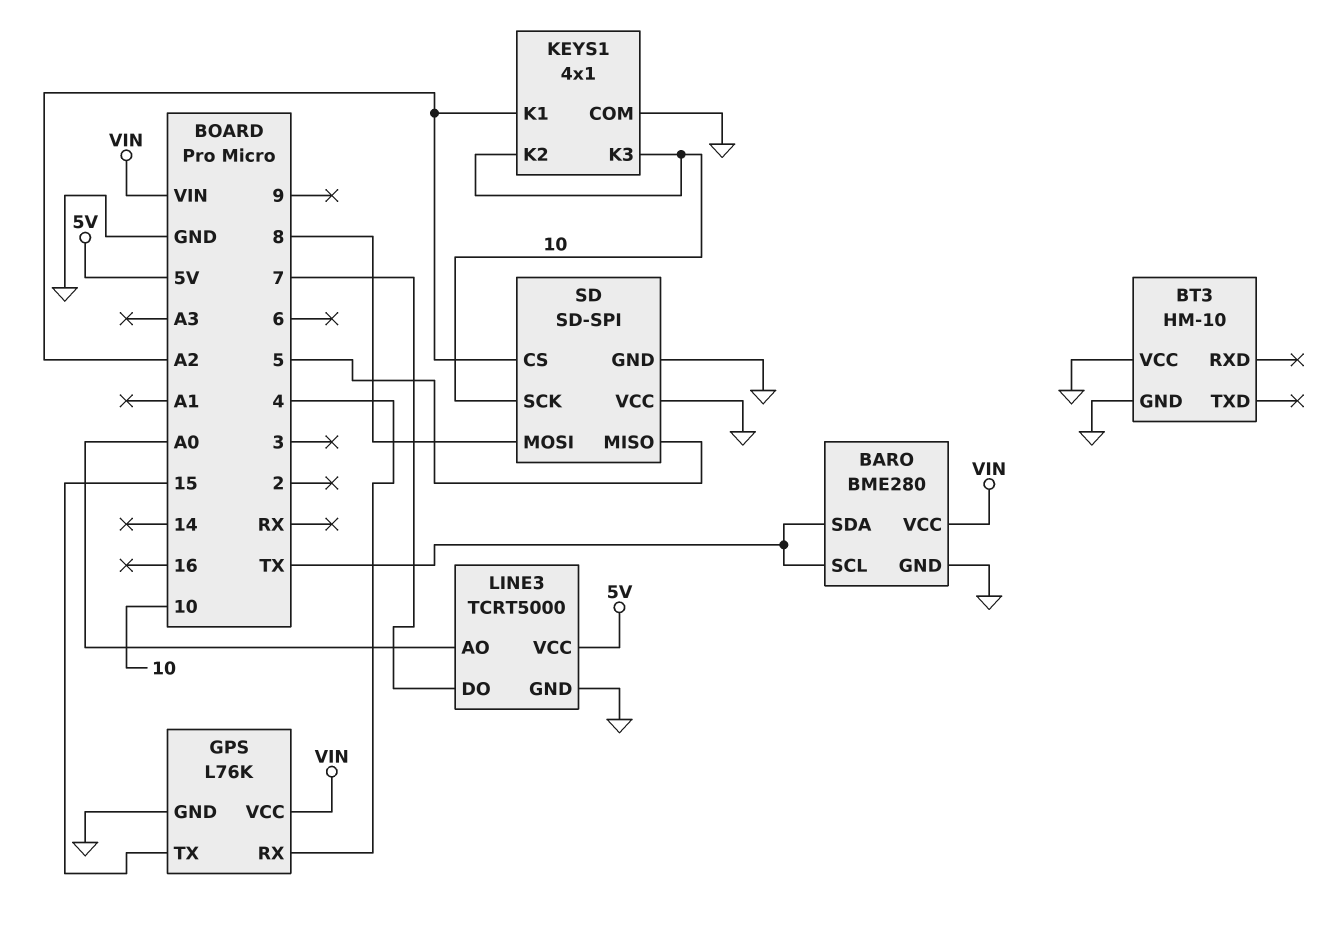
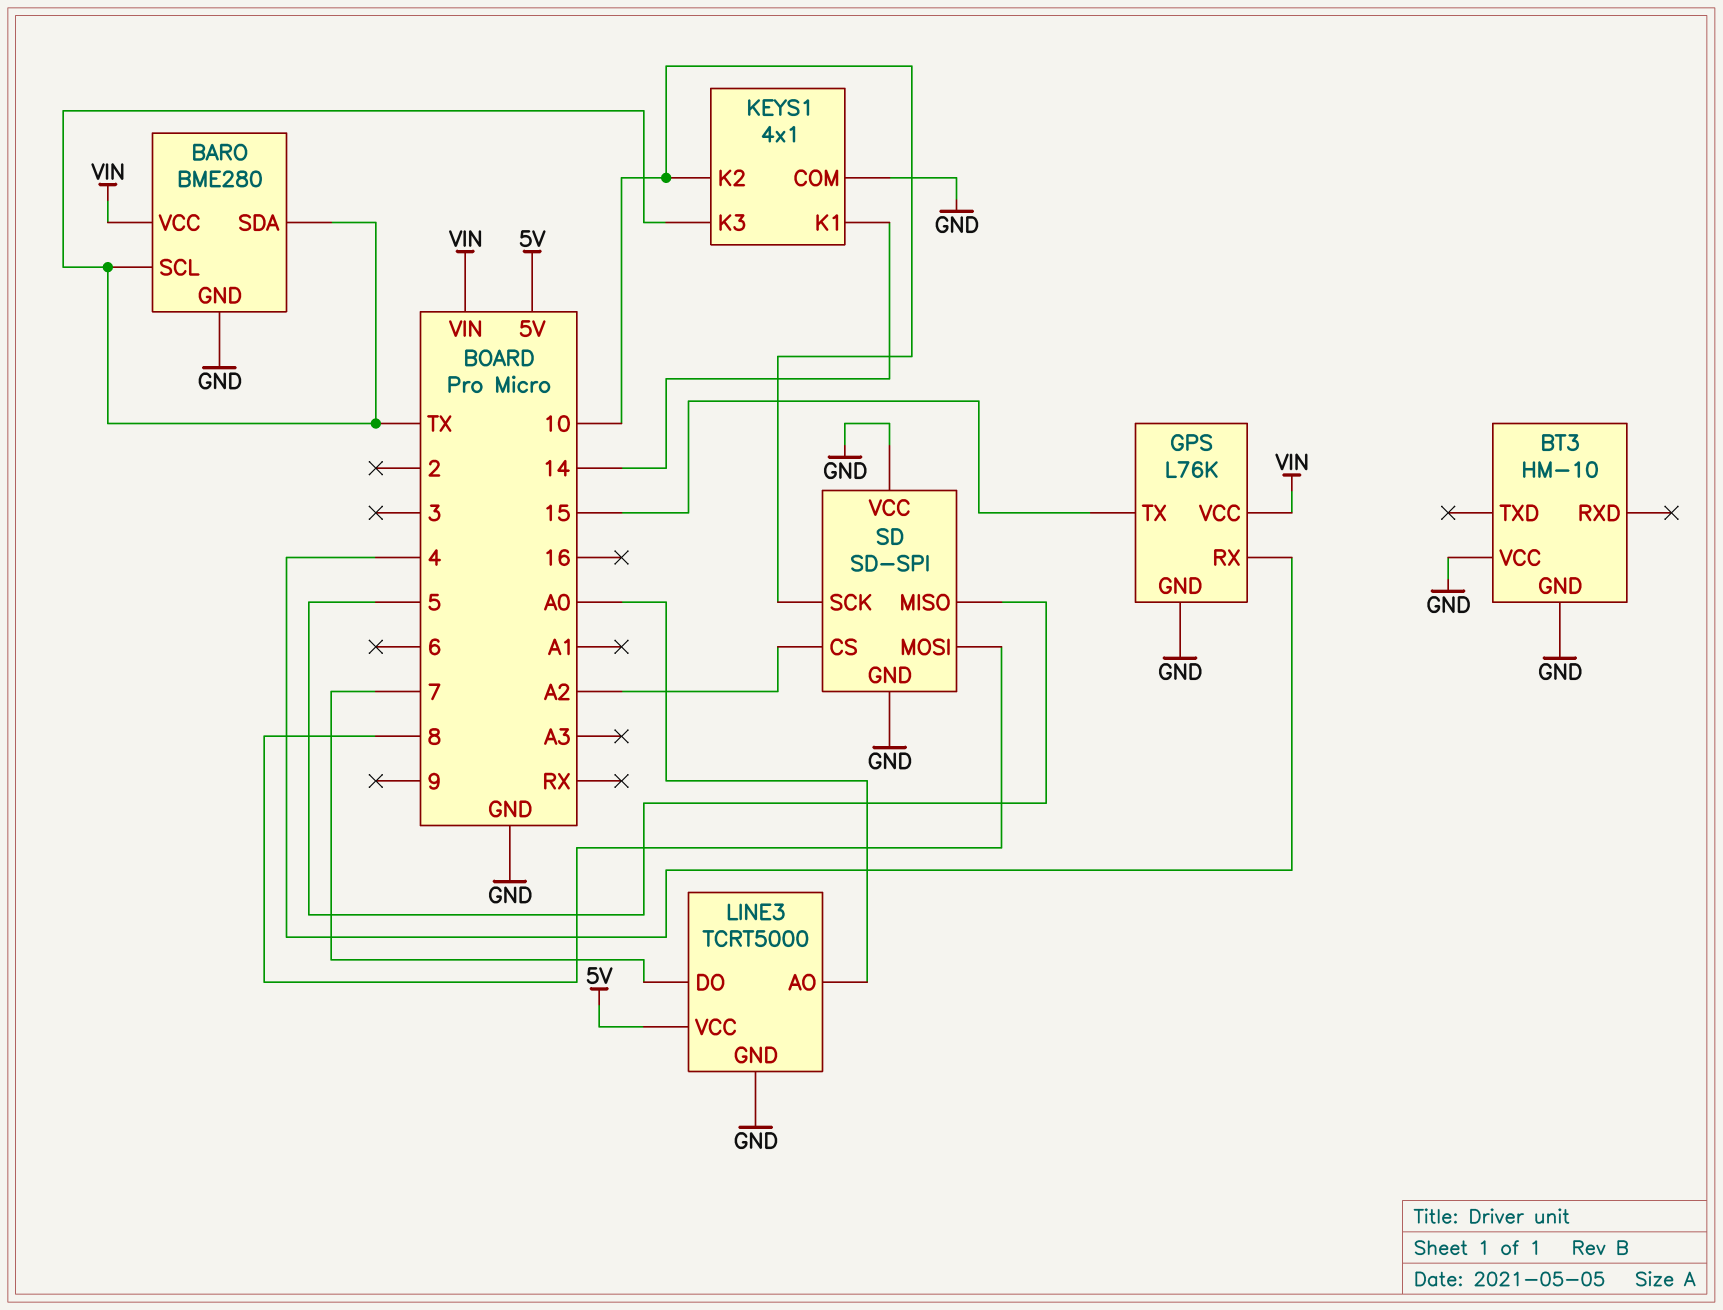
KEYS1 pin K1: A2 -> 14
KEYS1 pin K3: 10 -> TX

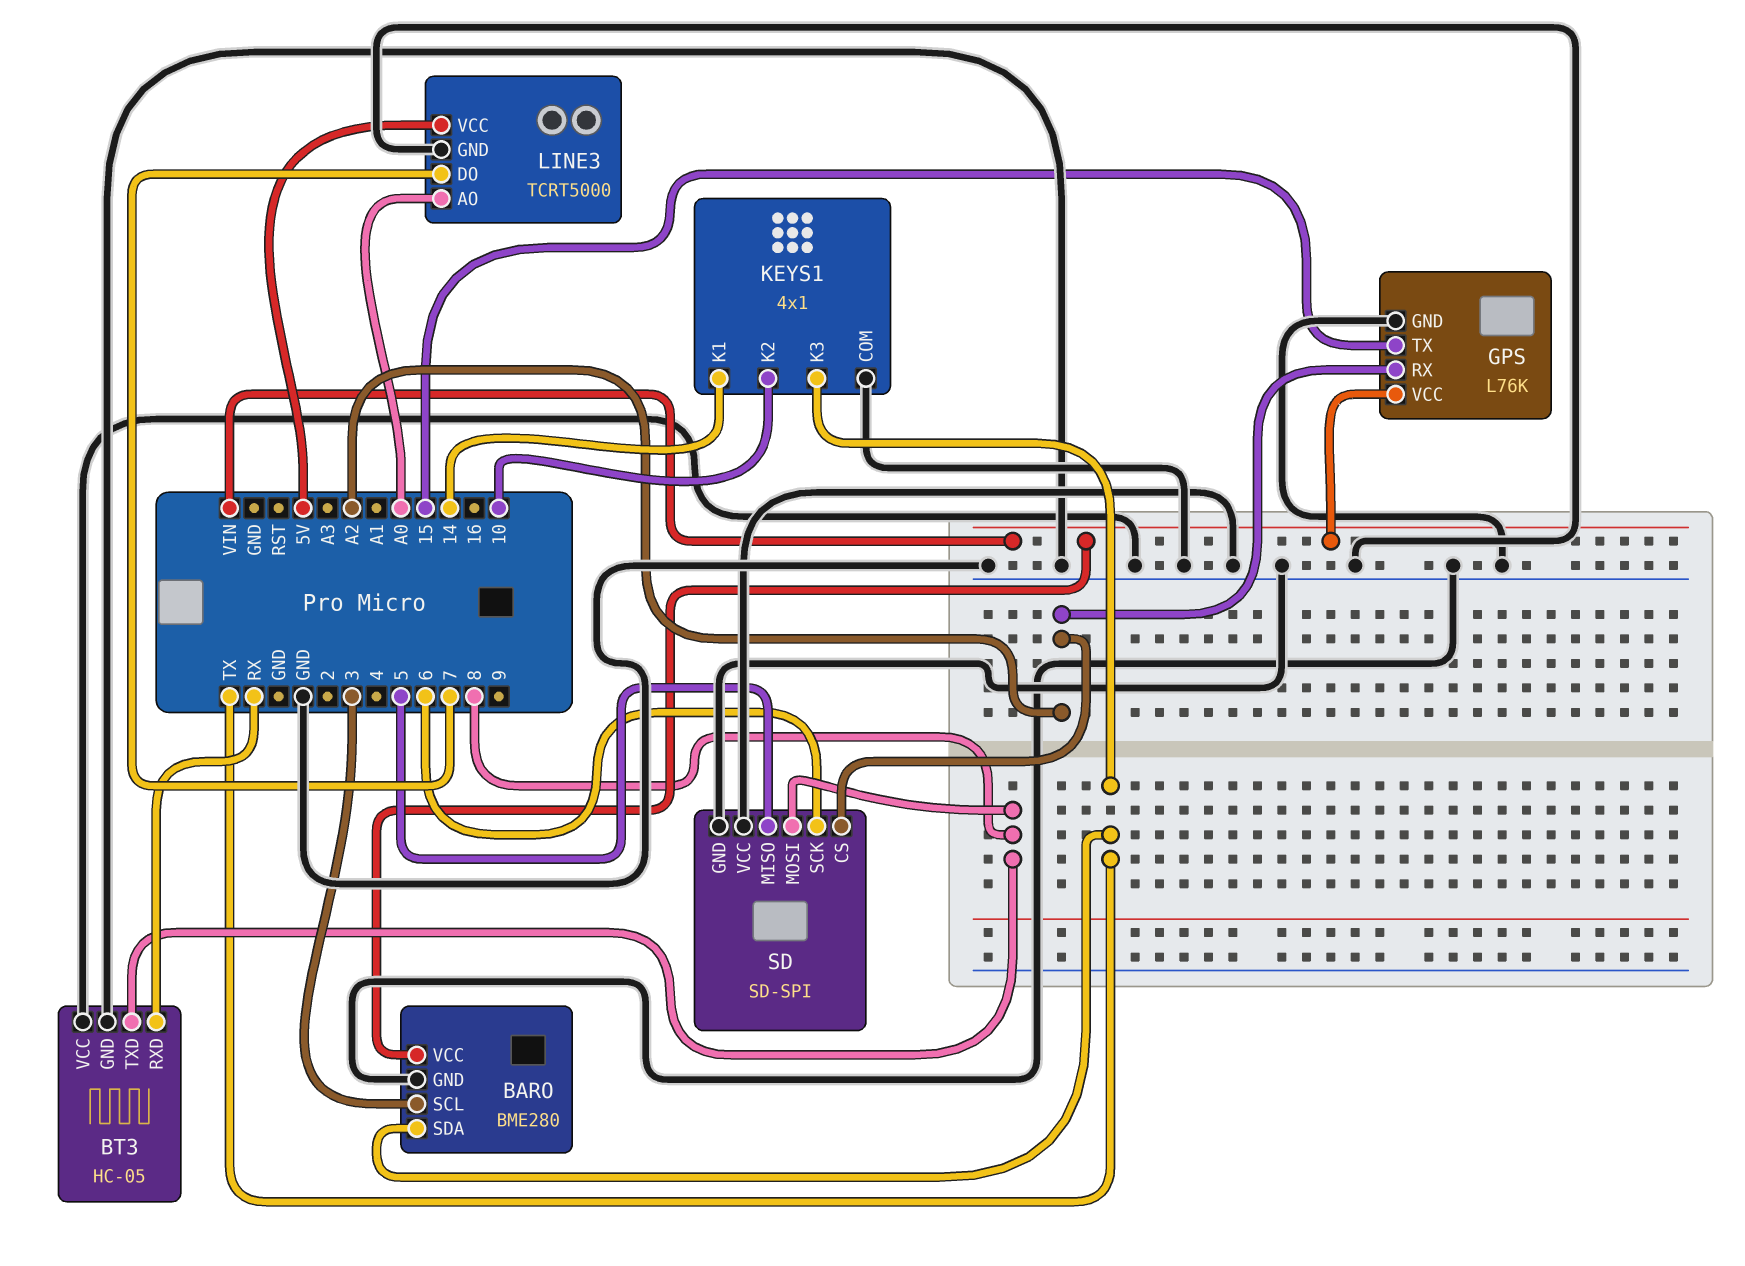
BARO pin SCL: TX -> 3
BT3: HM-10 -> HC-05
BT3 pin RXD: none -> RX
BT3 pin TXD: none -> 8
GPS pin RX: 4 -> A2
SD pin SCK: 10 -> 6

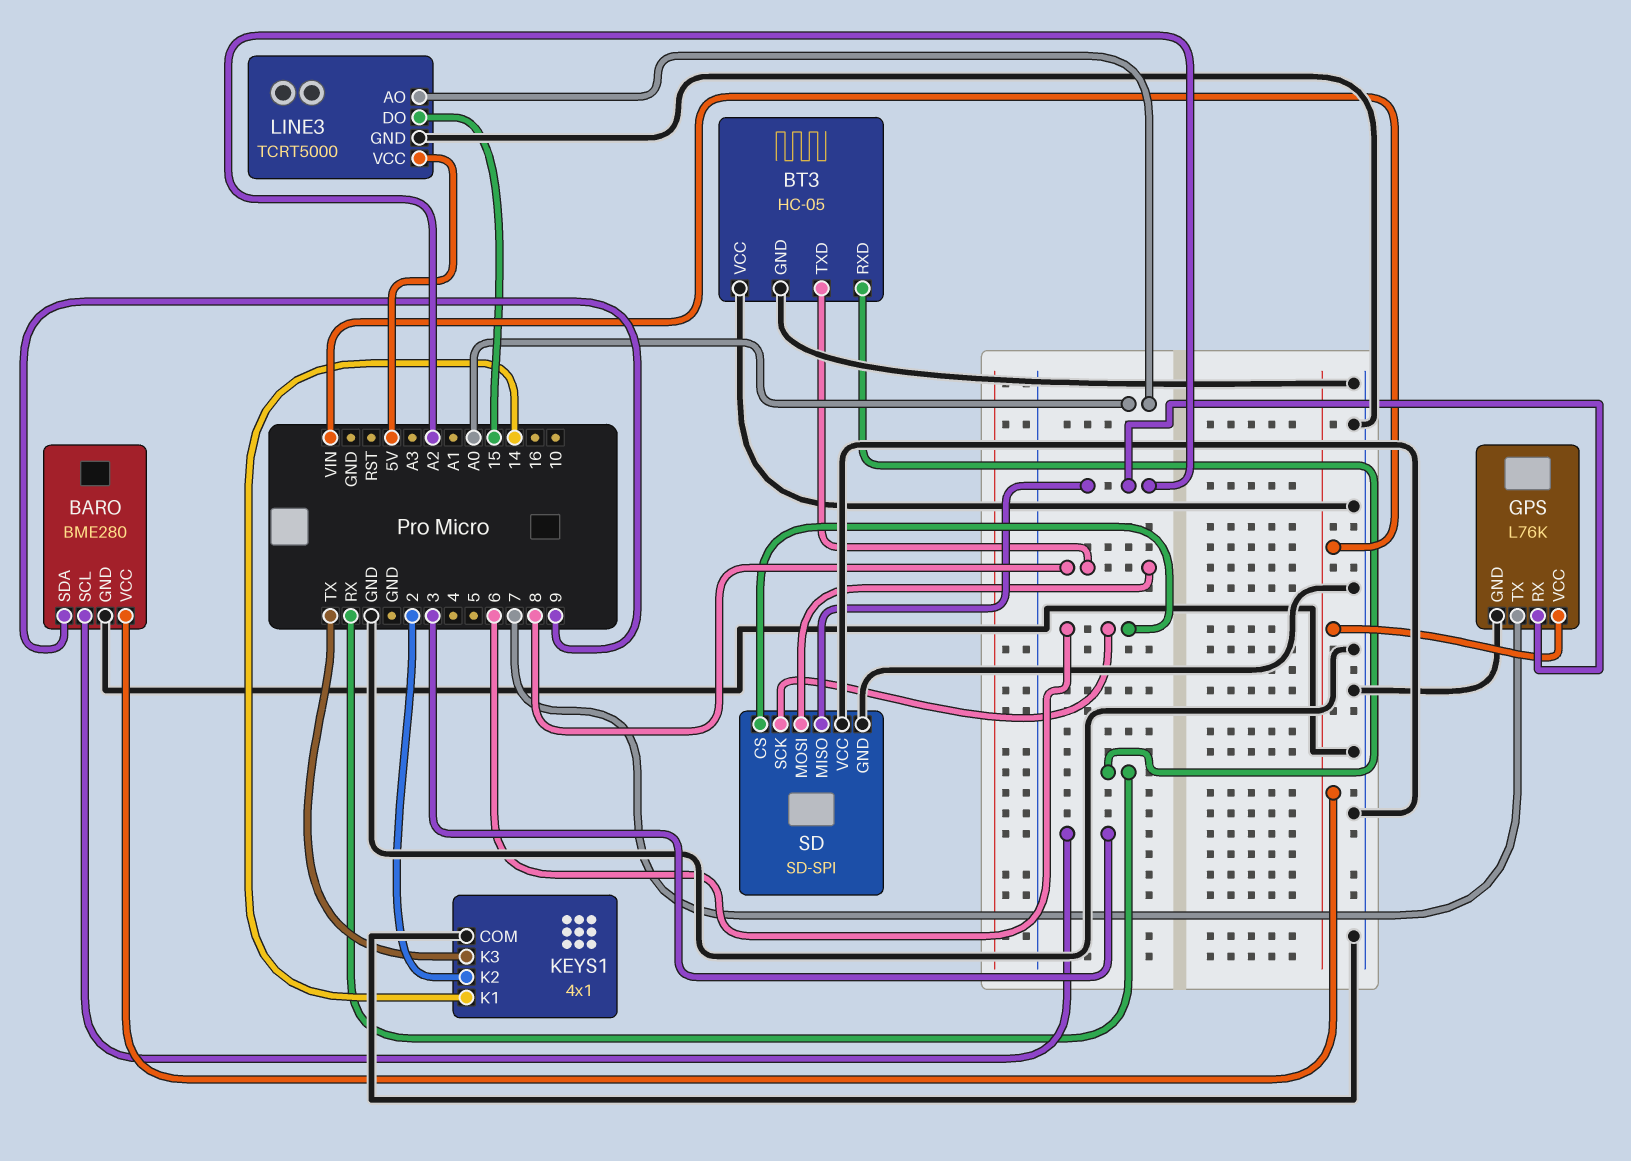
BARO pin SDA: TX -> 9
GPS pin TX: 15 -> 7
KEYS1 pin K2: 10 -> 2
LINE3 pin DO: 7 -> 15
SD pin CS: A2 -> 6
SD pin MISO: 5 -> A2

